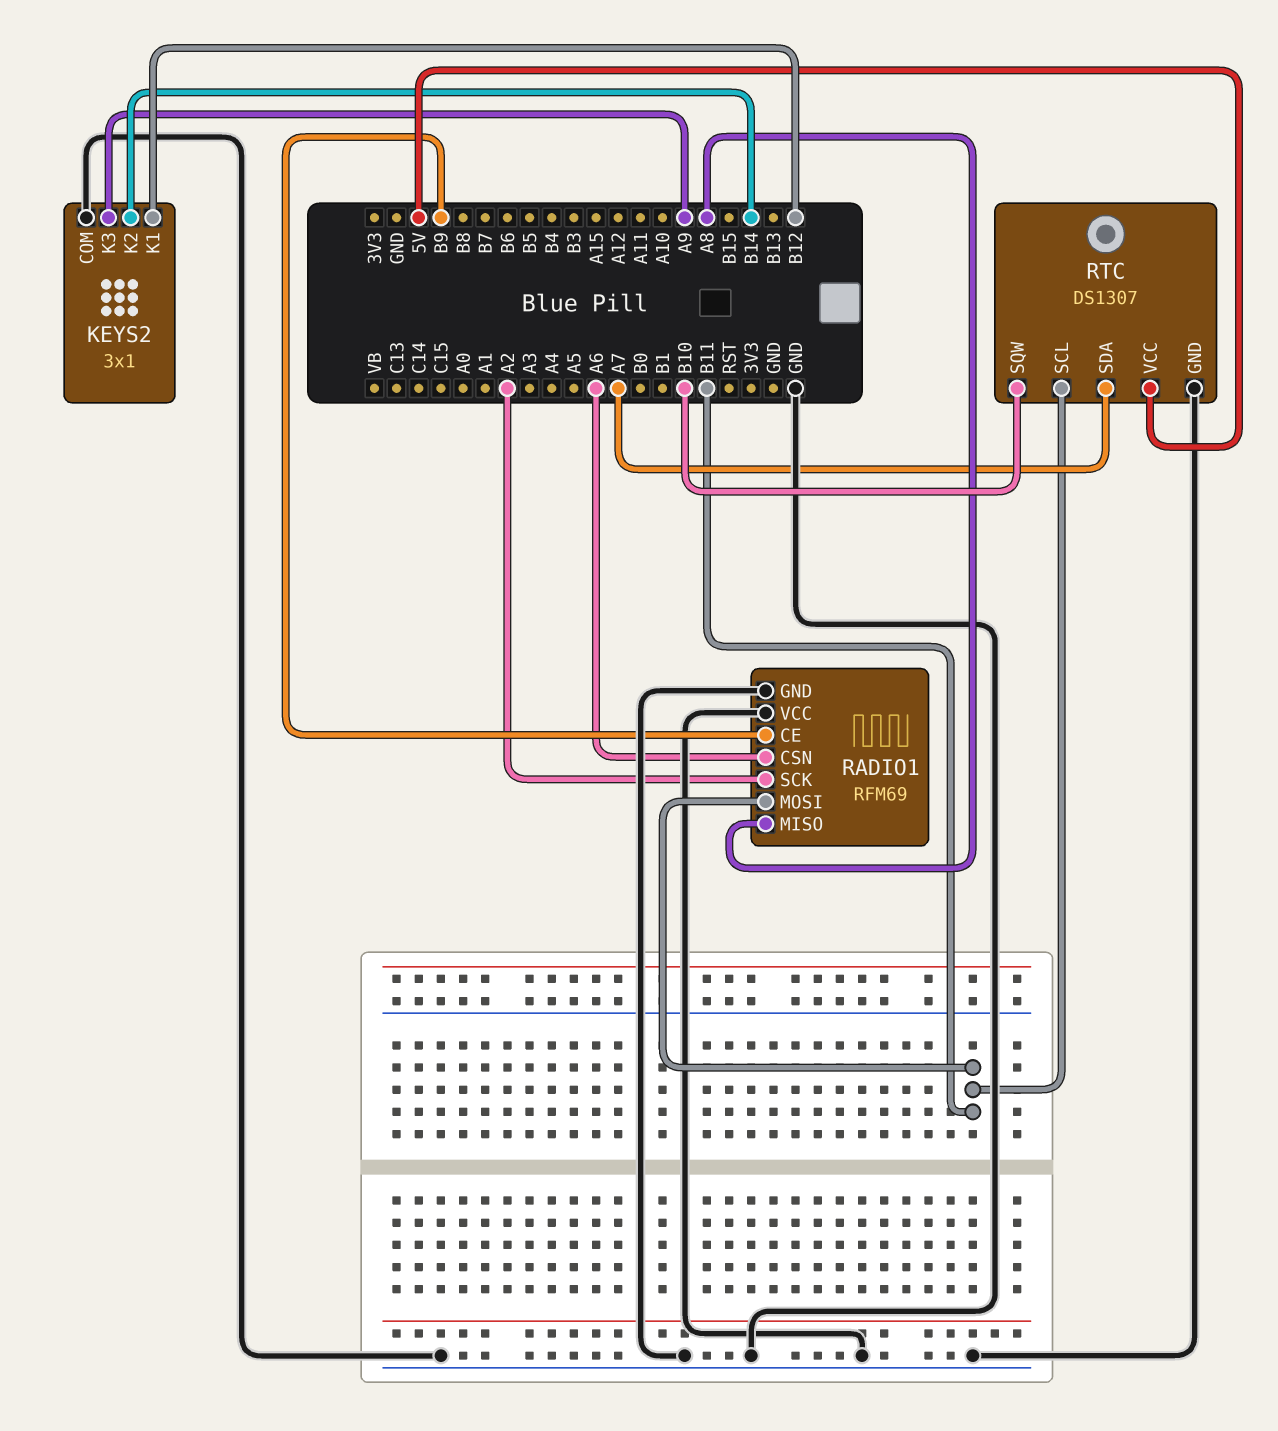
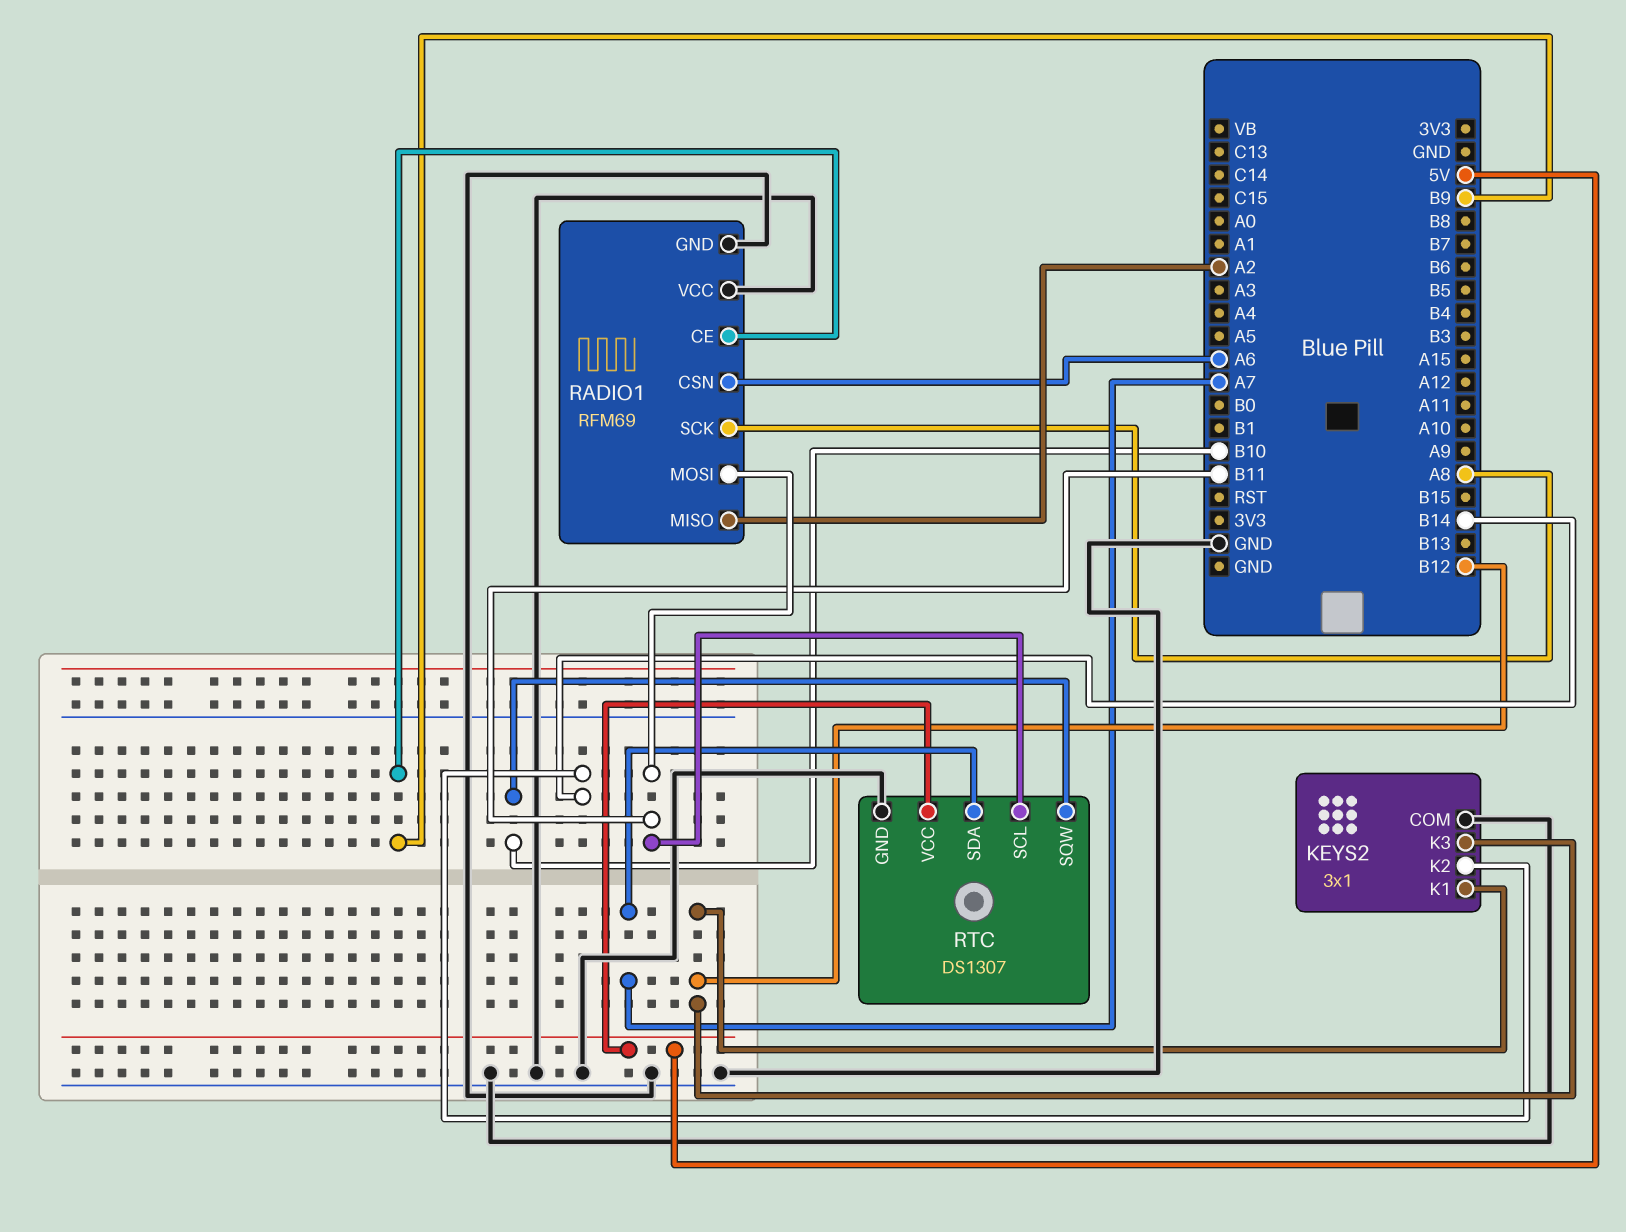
KEYS2 pin K3: A9 -> B12
RADIO1 pin MISO: A8 -> A2
RADIO1 pin SCK: A2 -> A8

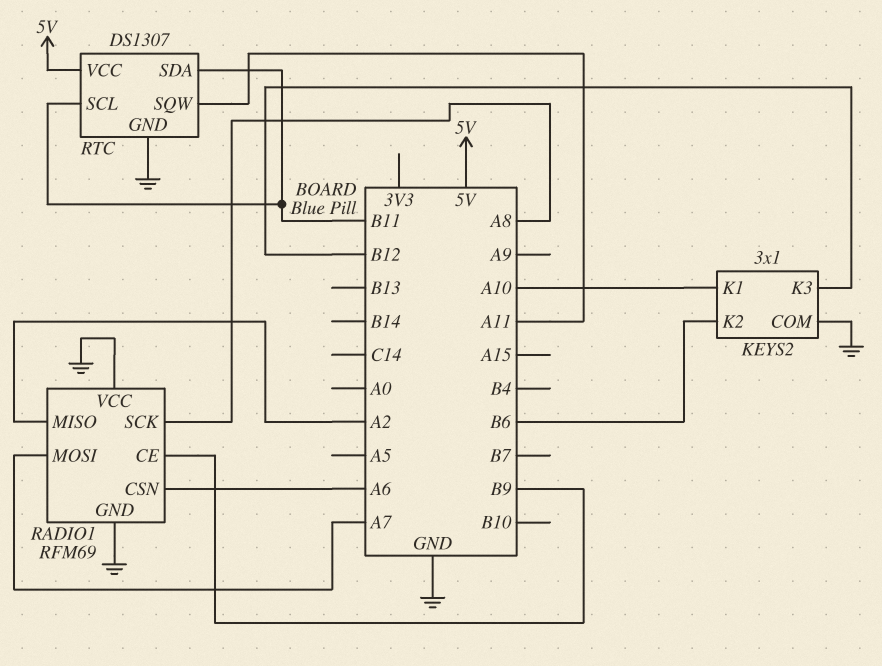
KEYS2 pin K1: B12 -> A10
KEYS2 pin K2: B14 -> B6
RADIO1 pin MOSI: B11 -> A7
RTC pin SDA: A7 -> B11
RTC pin SQW: B10 -> A11

